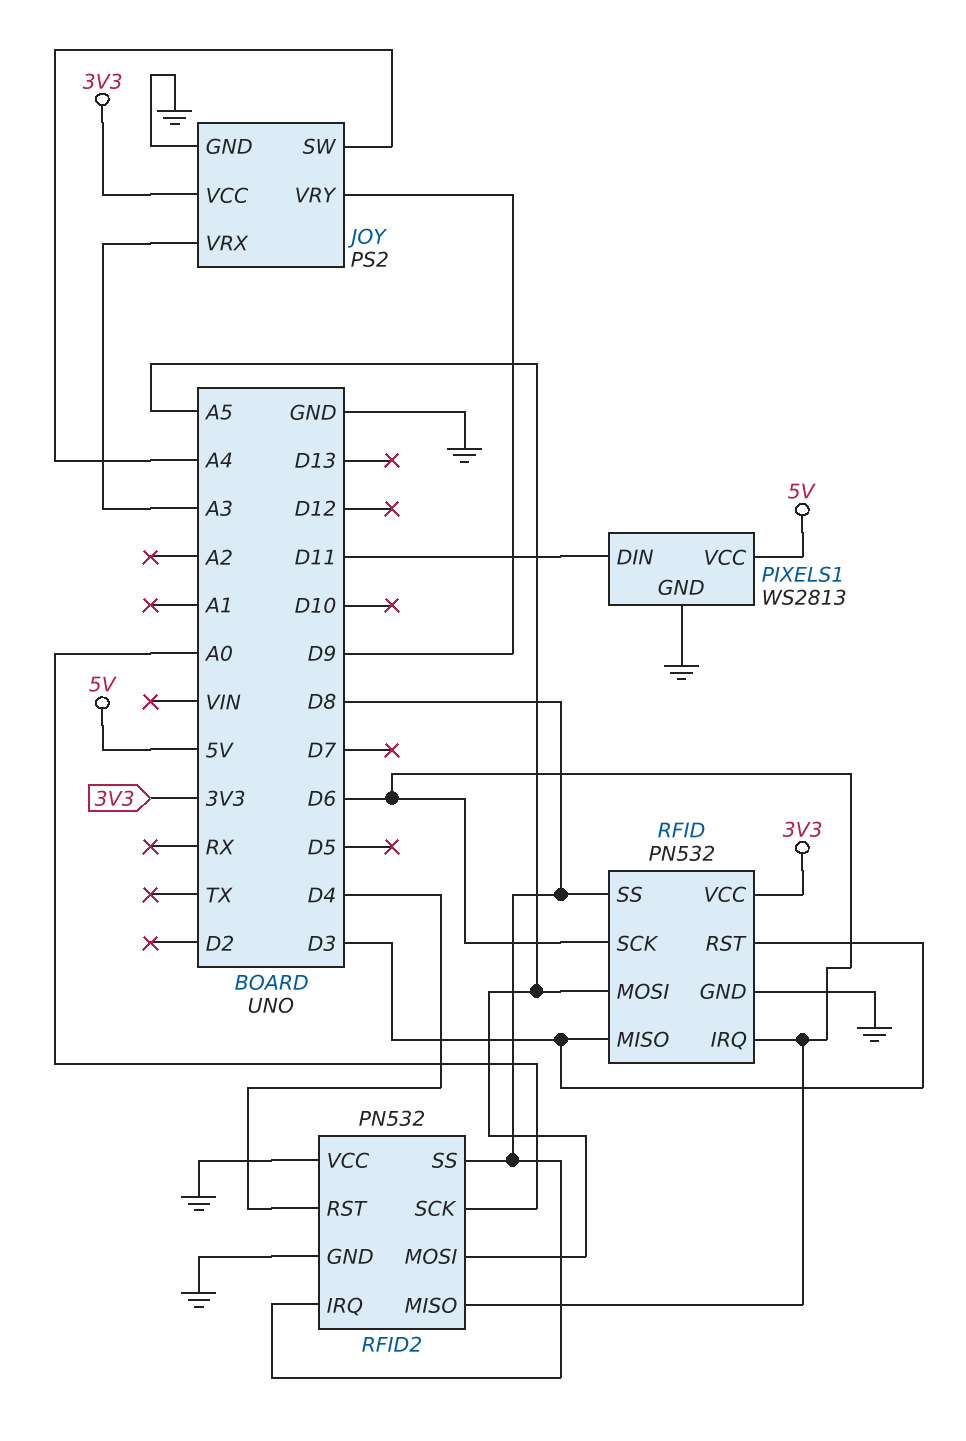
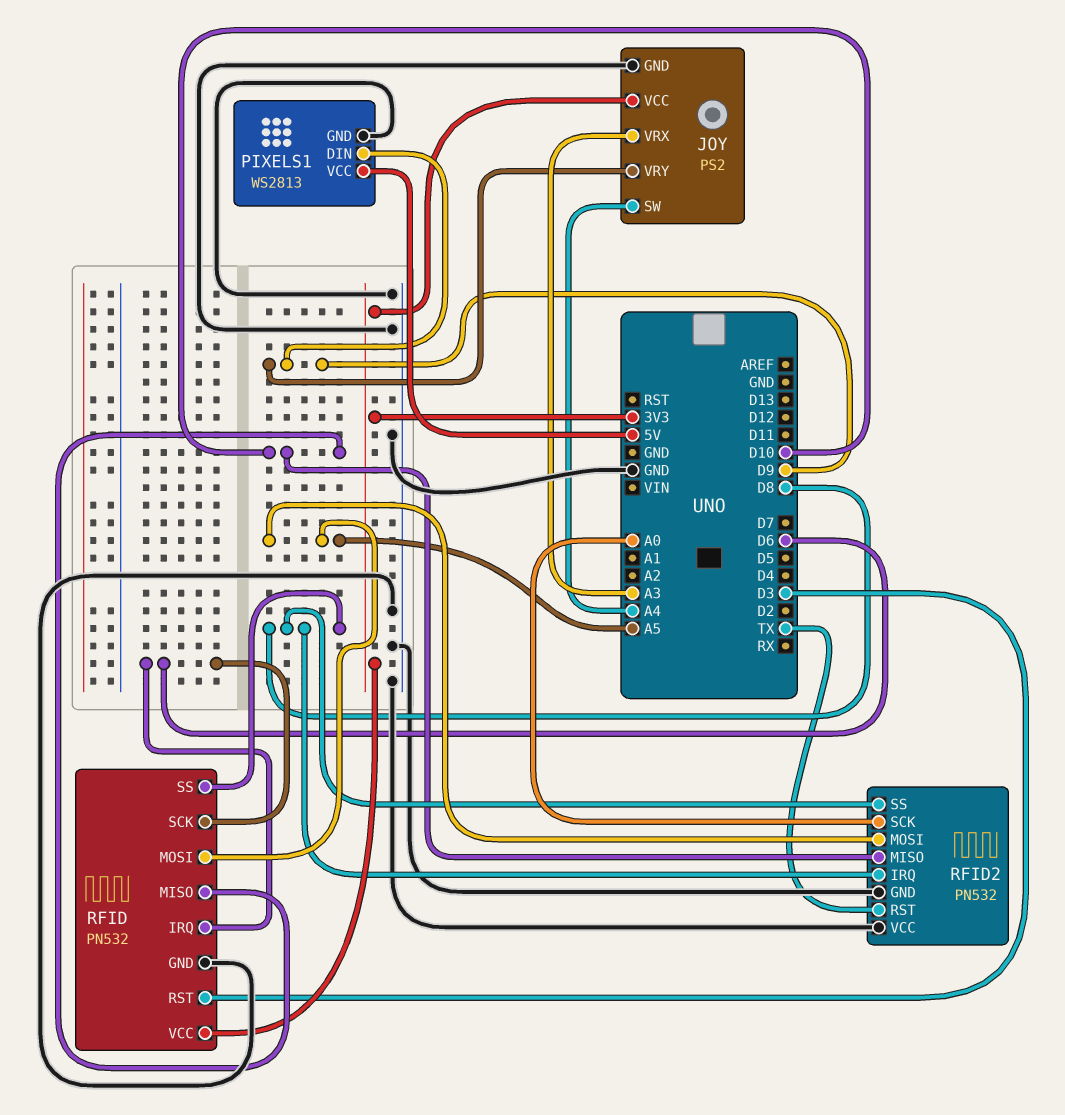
PIXELS1 pin DIN: D11 -> D9
RFID pin MISO: D3 -> D10
RFID2 pin MISO: D6 -> D10
RFID2 pin RST: D4 -> TX

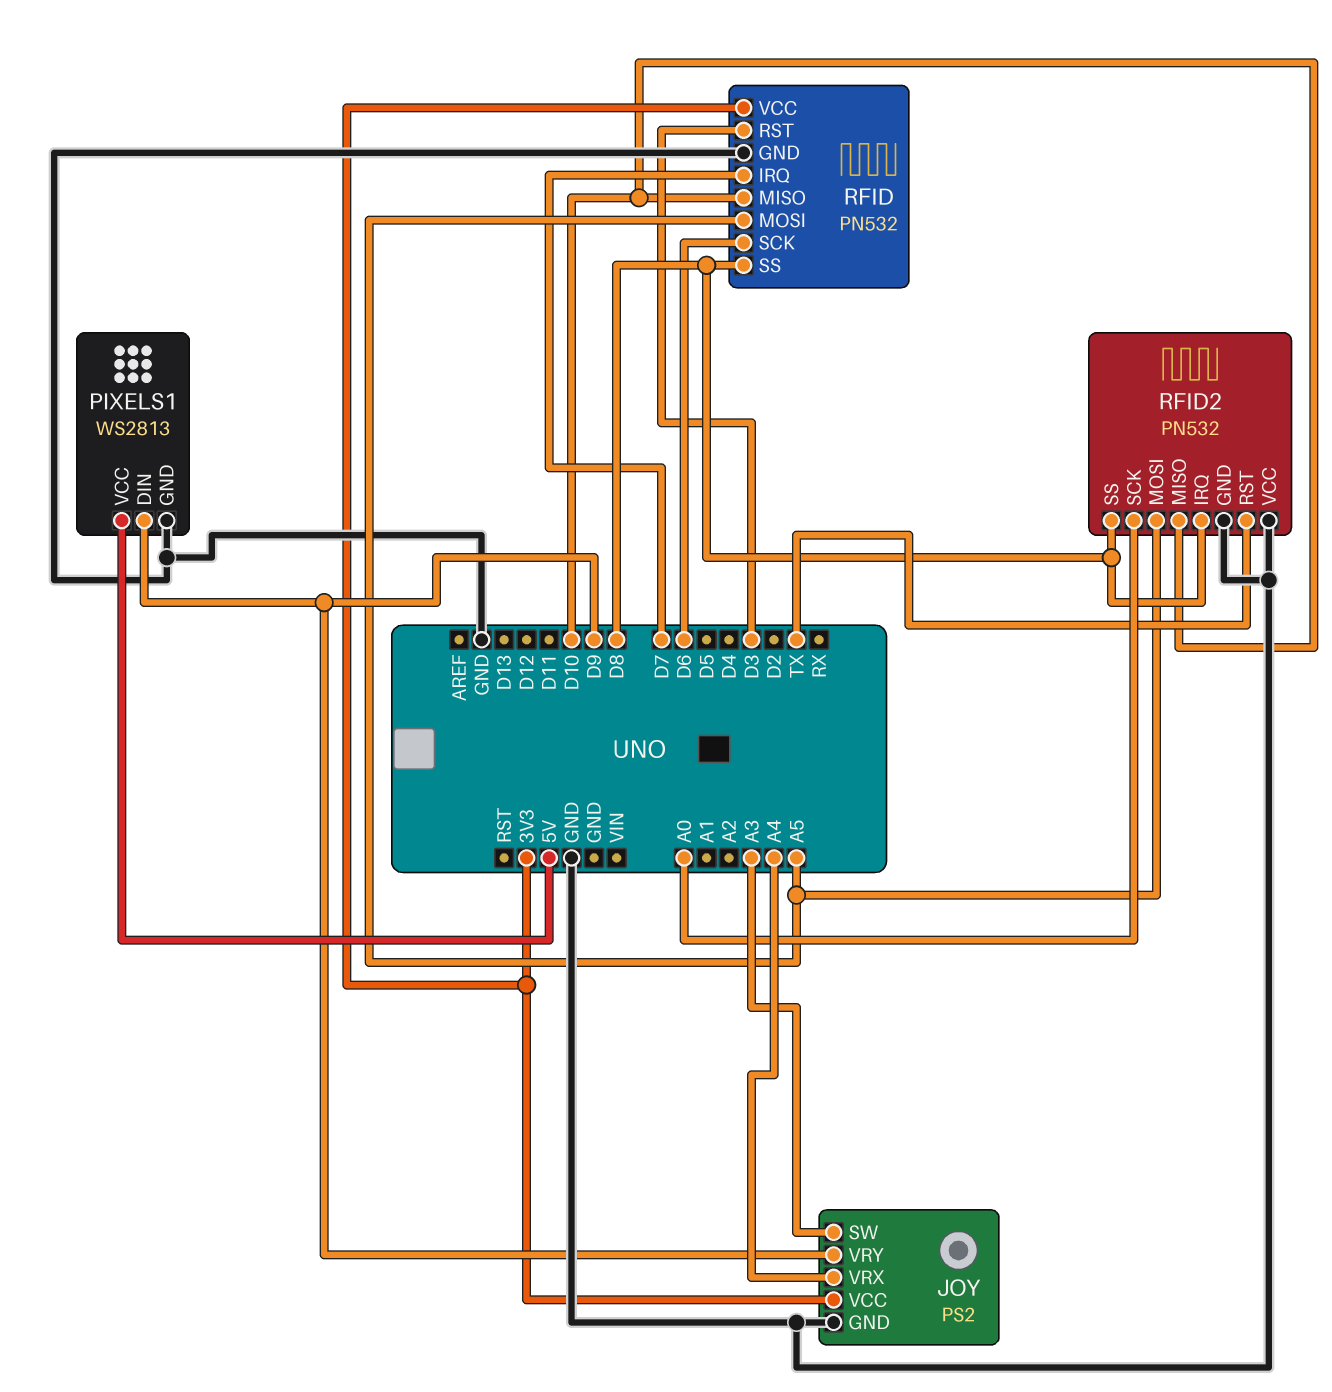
JOY pin SW: A4 -> A3
JOY pin VRX: A3 -> A4
RFID pin IRQ: D6 -> D7

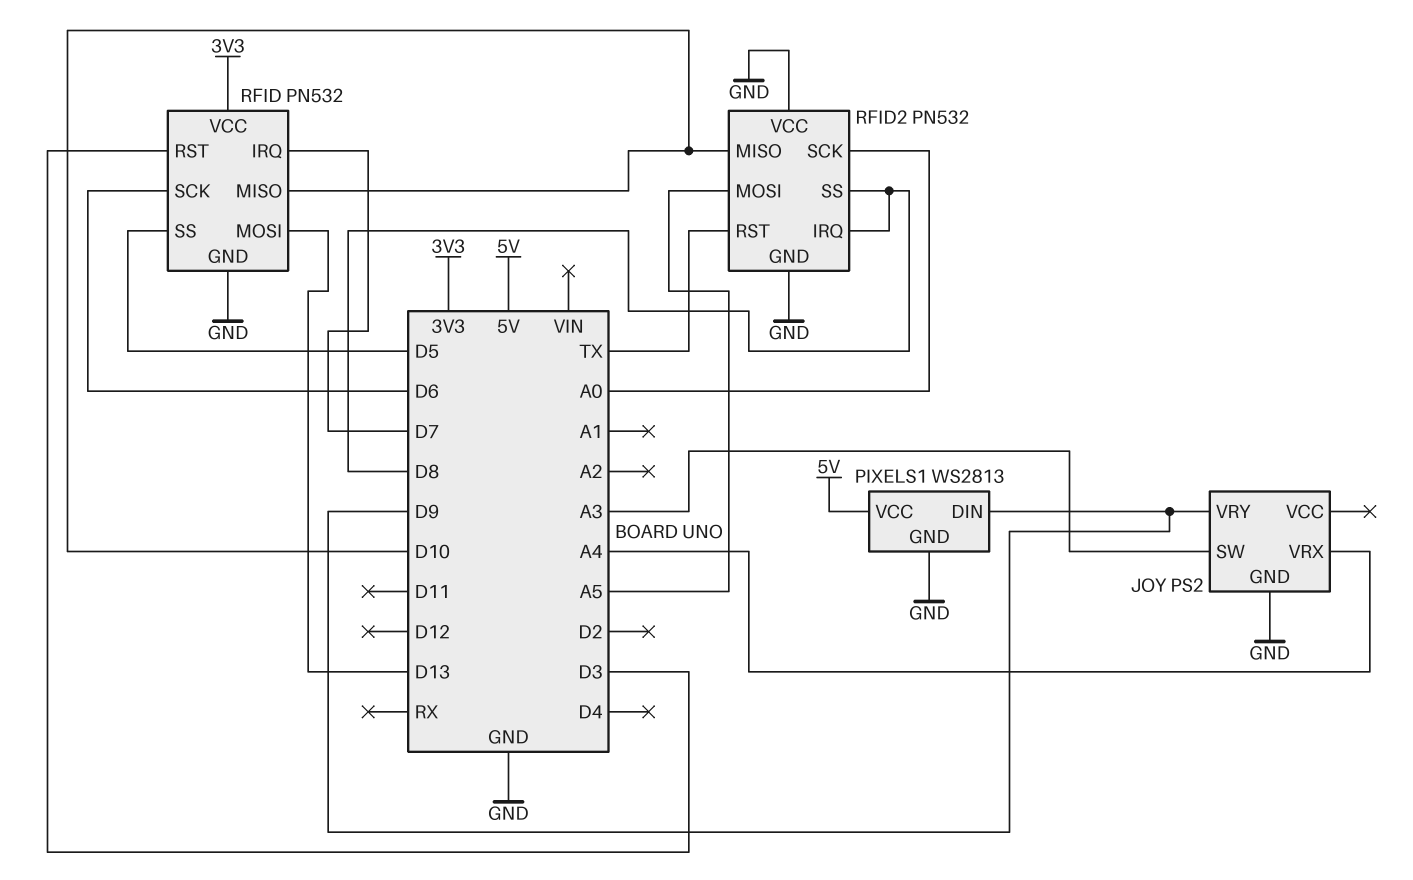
JOY pin VCC: 3V3 -> none
RFID pin MOSI: A5 -> D13
RFID pin SS: D8 -> D5

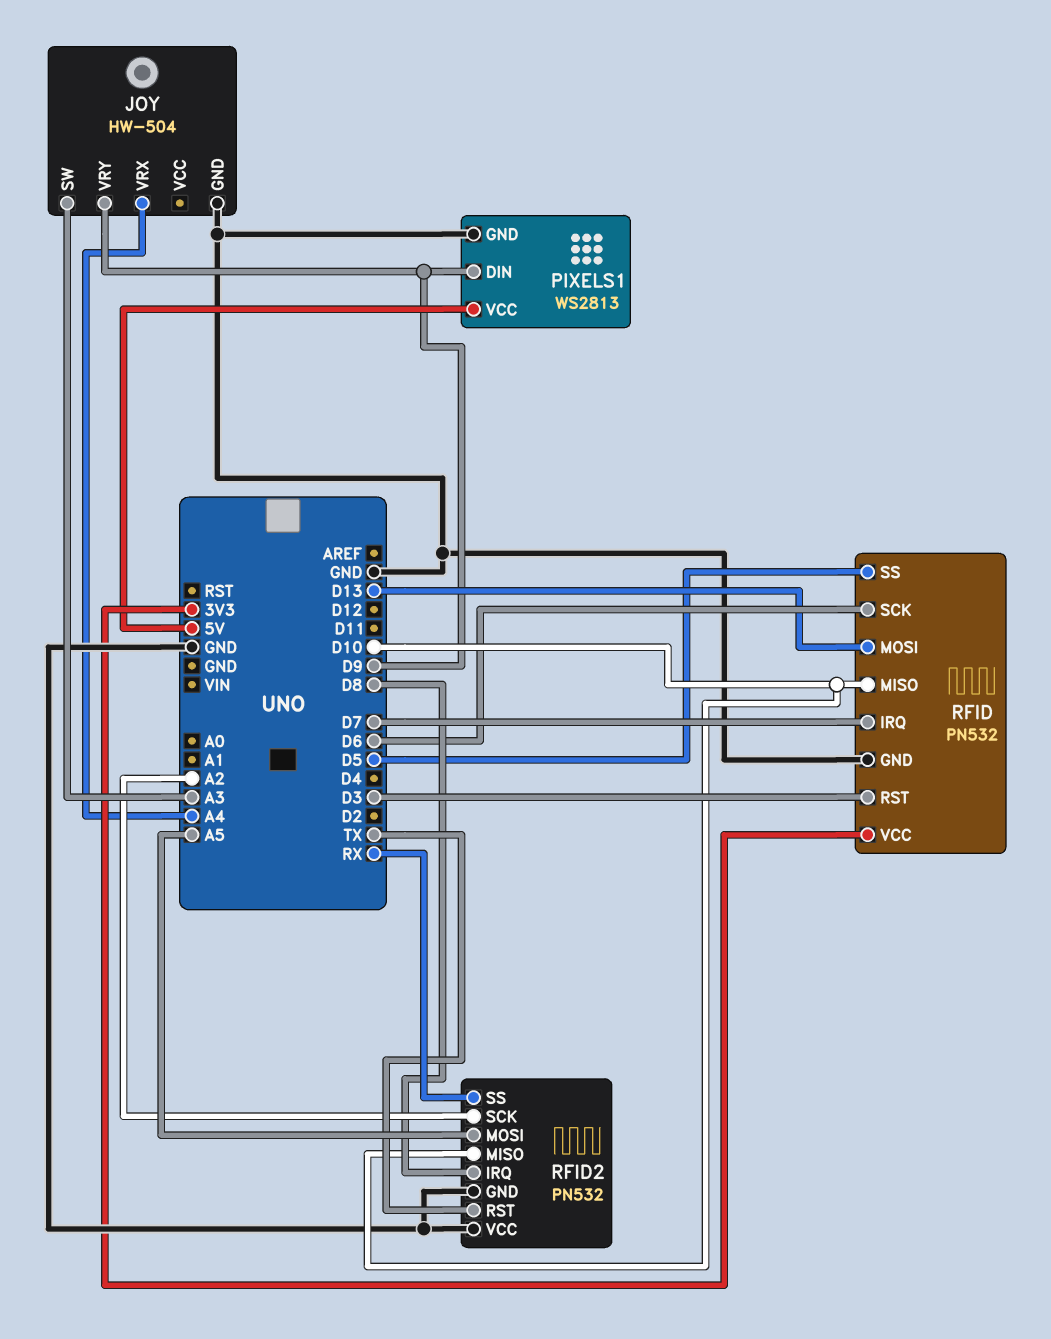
JOY: PS2 -> HW-504
RFID2 pin SCK: A0 -> A2
RFID2 pin SS: D8 -> RX

